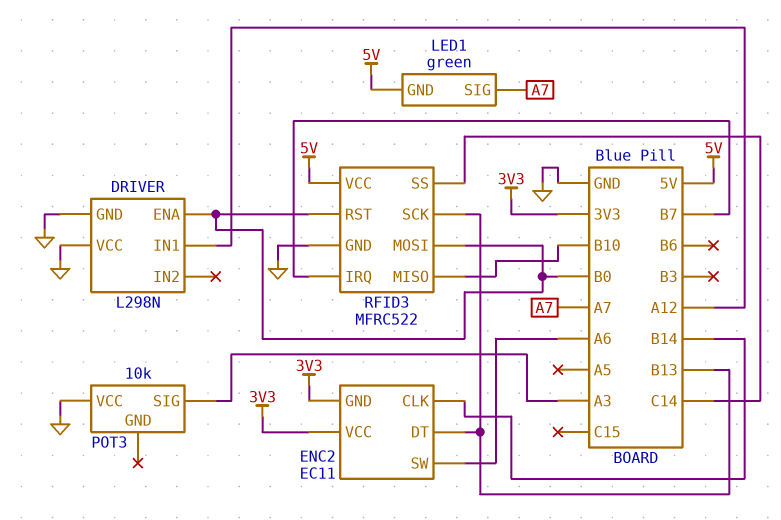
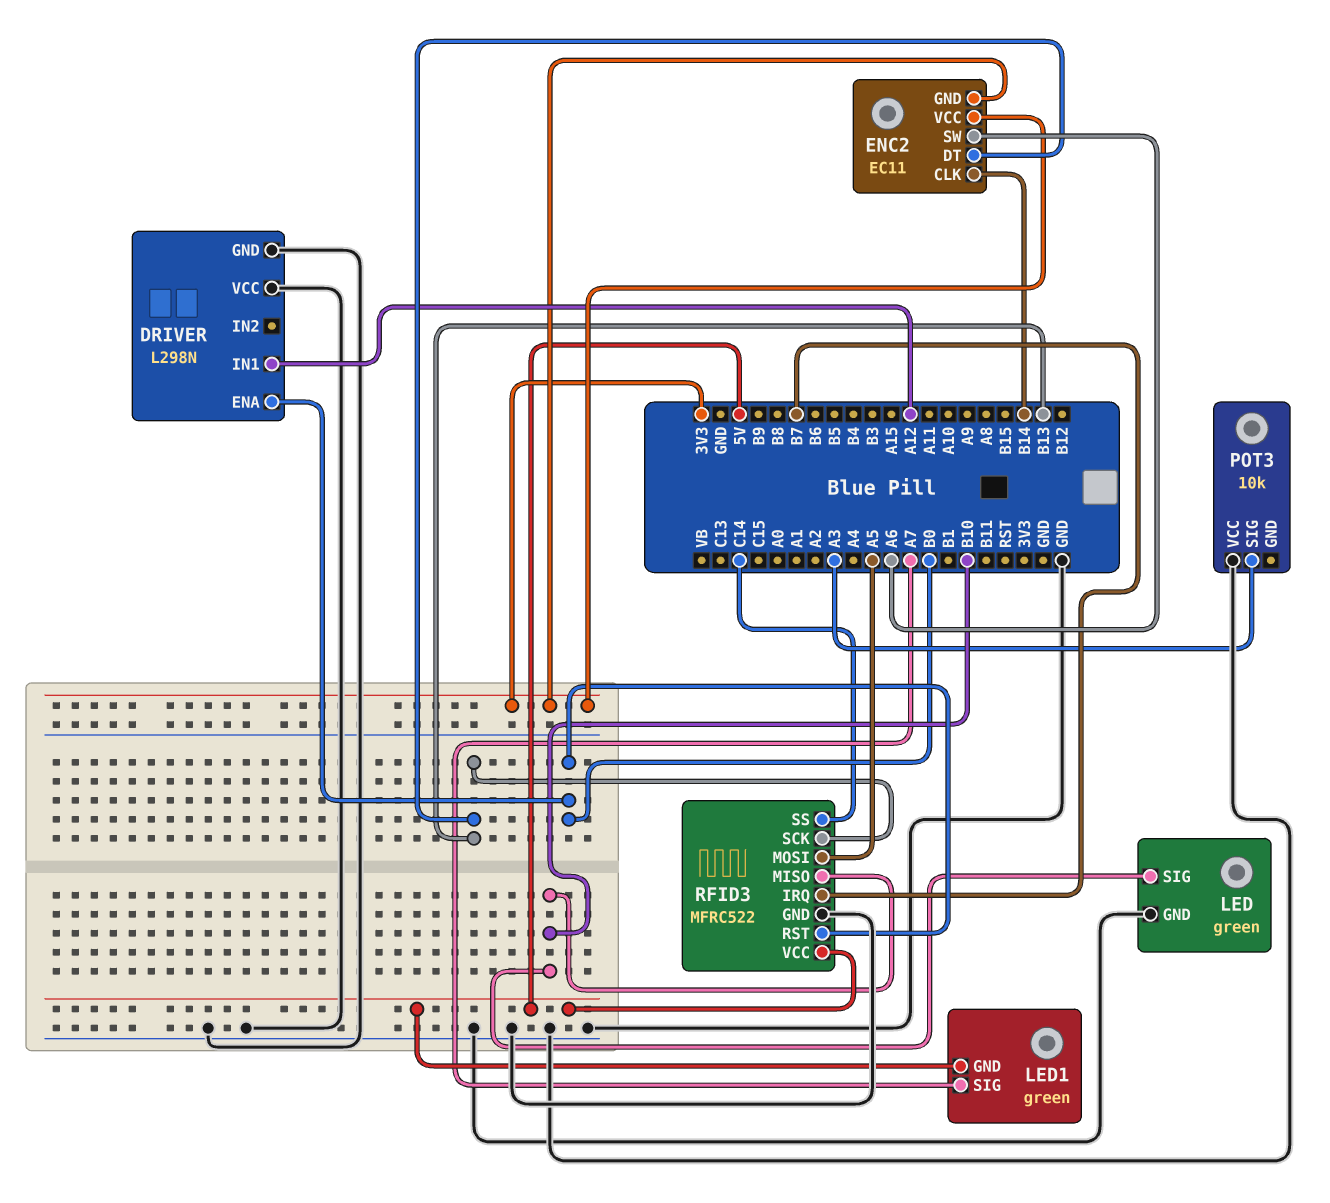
LED: none -> green
LED pin GND: none -> GND
LED pin SIG: none -> B10
RFID3 pin MOSI: B0 -> A5

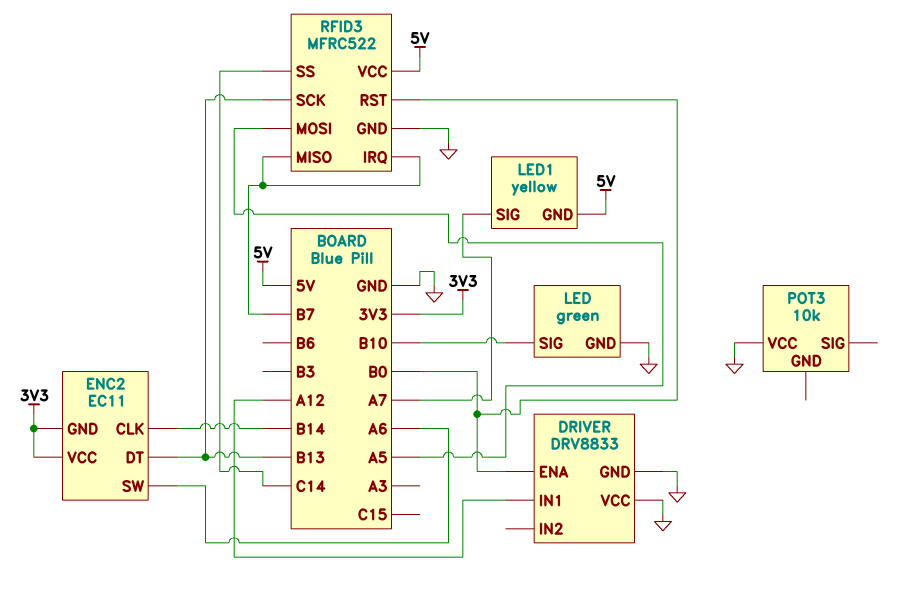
DRIVER: L298N -> DRV8833
LED1: green -> yellow
POT3 pin SIG: A3 -> none
RFID3 pin MISO: B10 -> B7

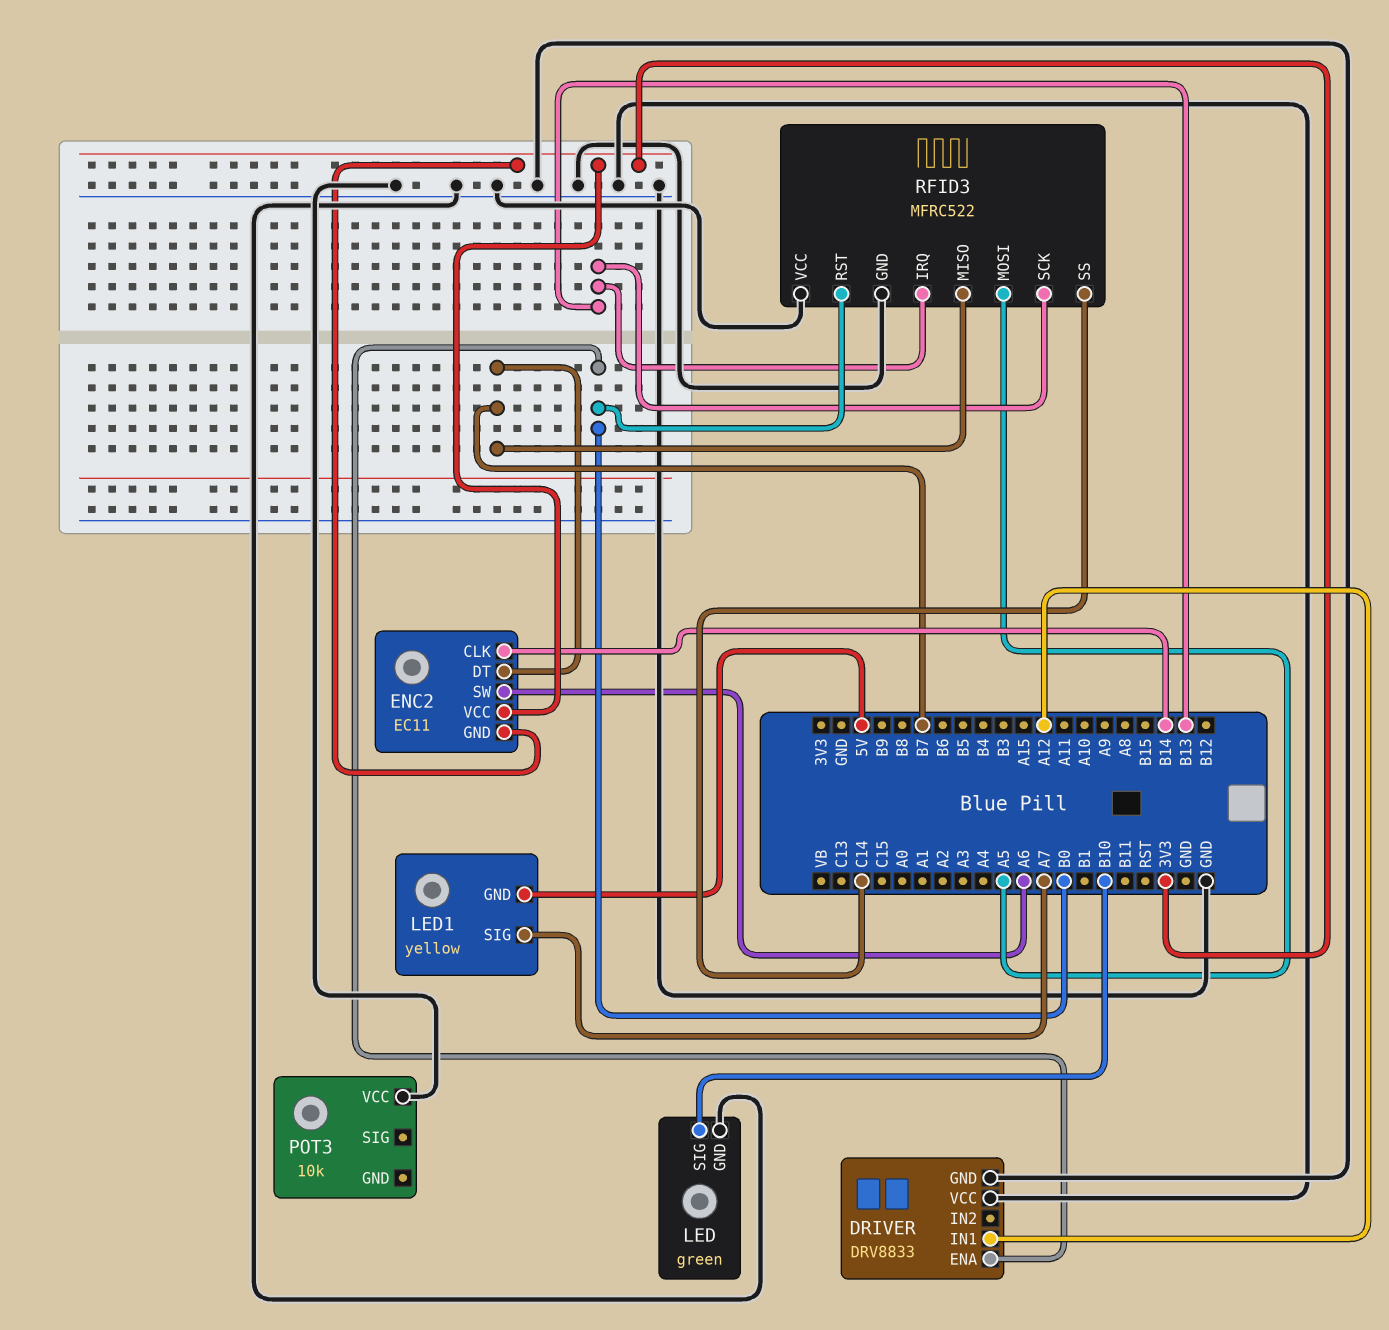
ENC2 pin DT: B13 -> B7
RFID3 pin IRQ: B7 -> B13
RFID3 pin VCC: 5V -> GND

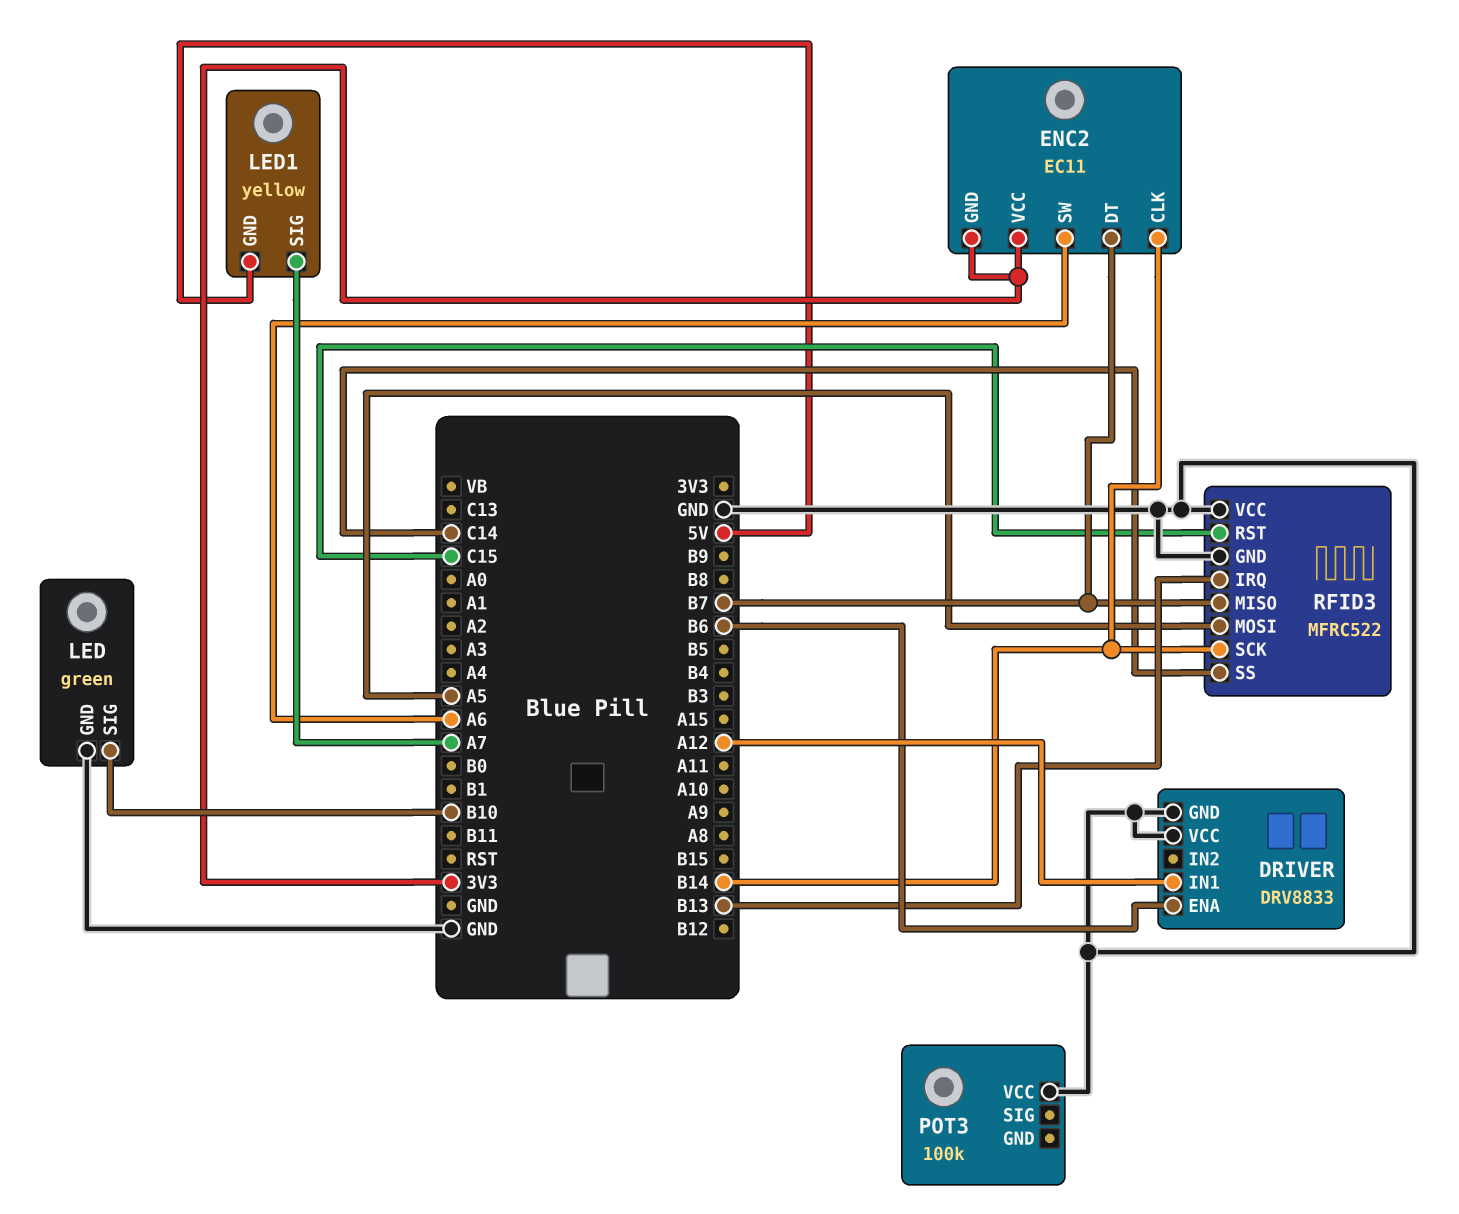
DRIVER pin ENA: B0 -> B6
POT3: 10k -> 100k
RFID3 pin RST: B0 -> C15
RFID3 pin SCK: B13 -> B14

